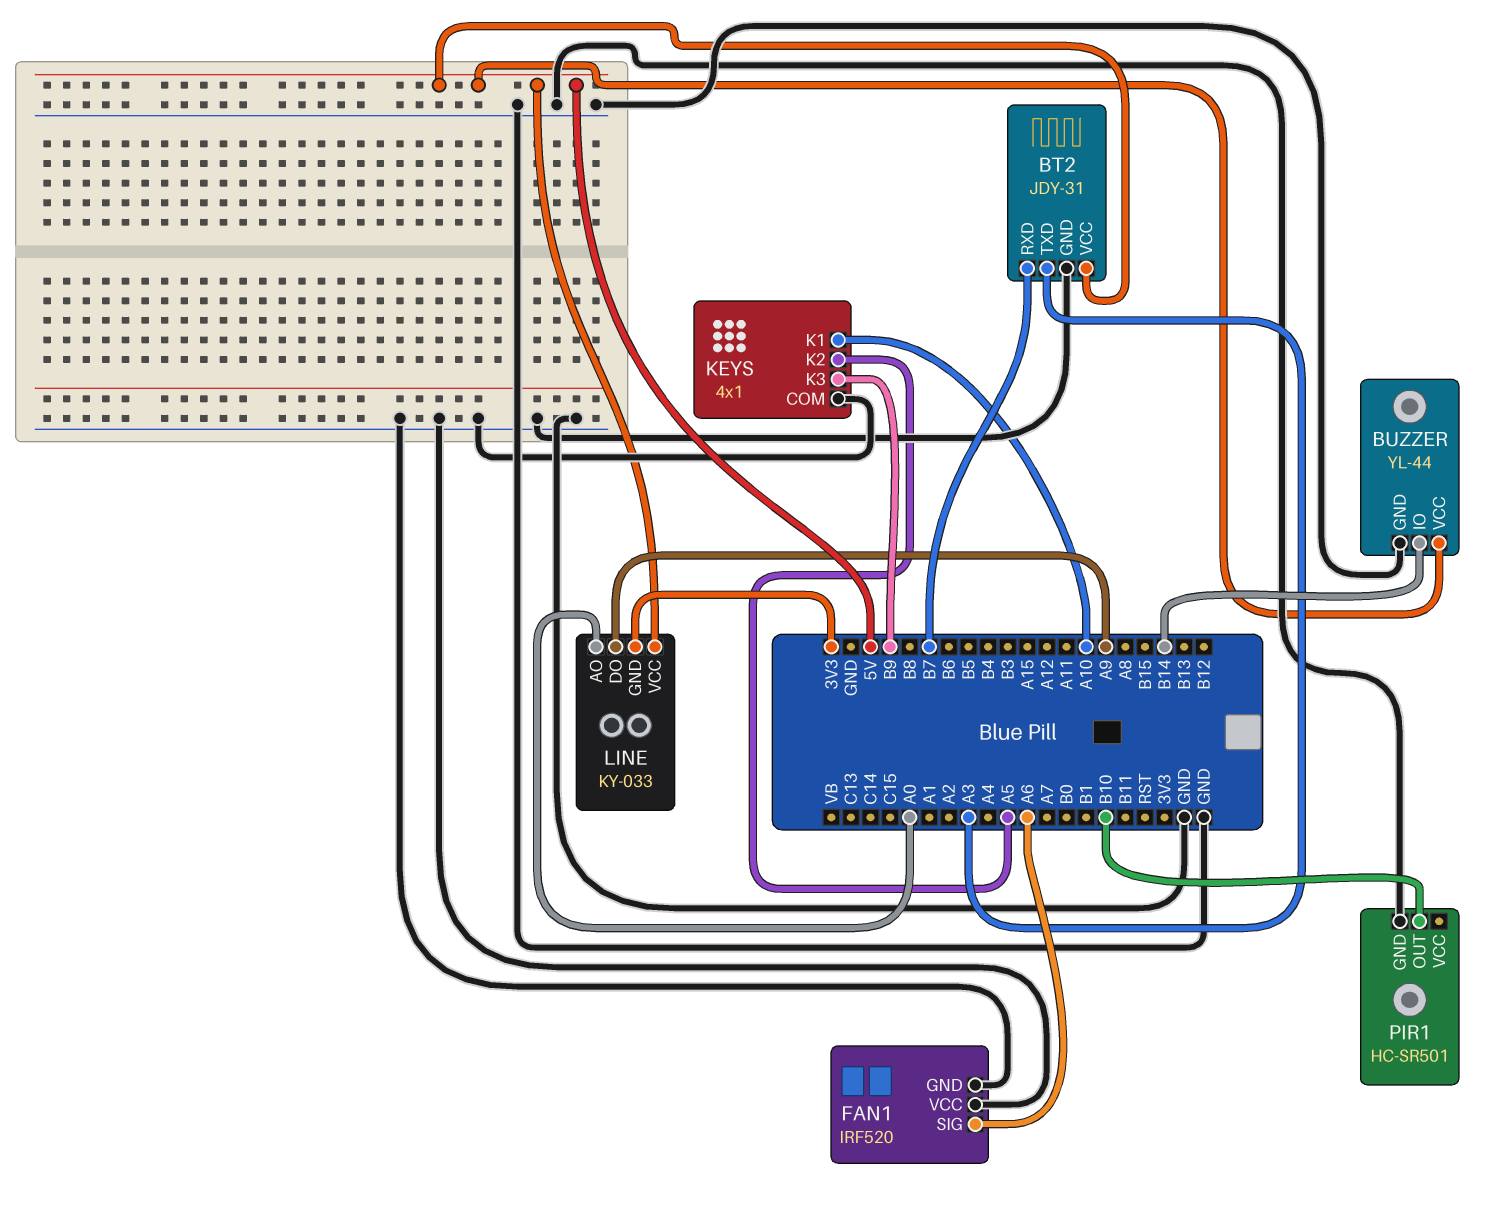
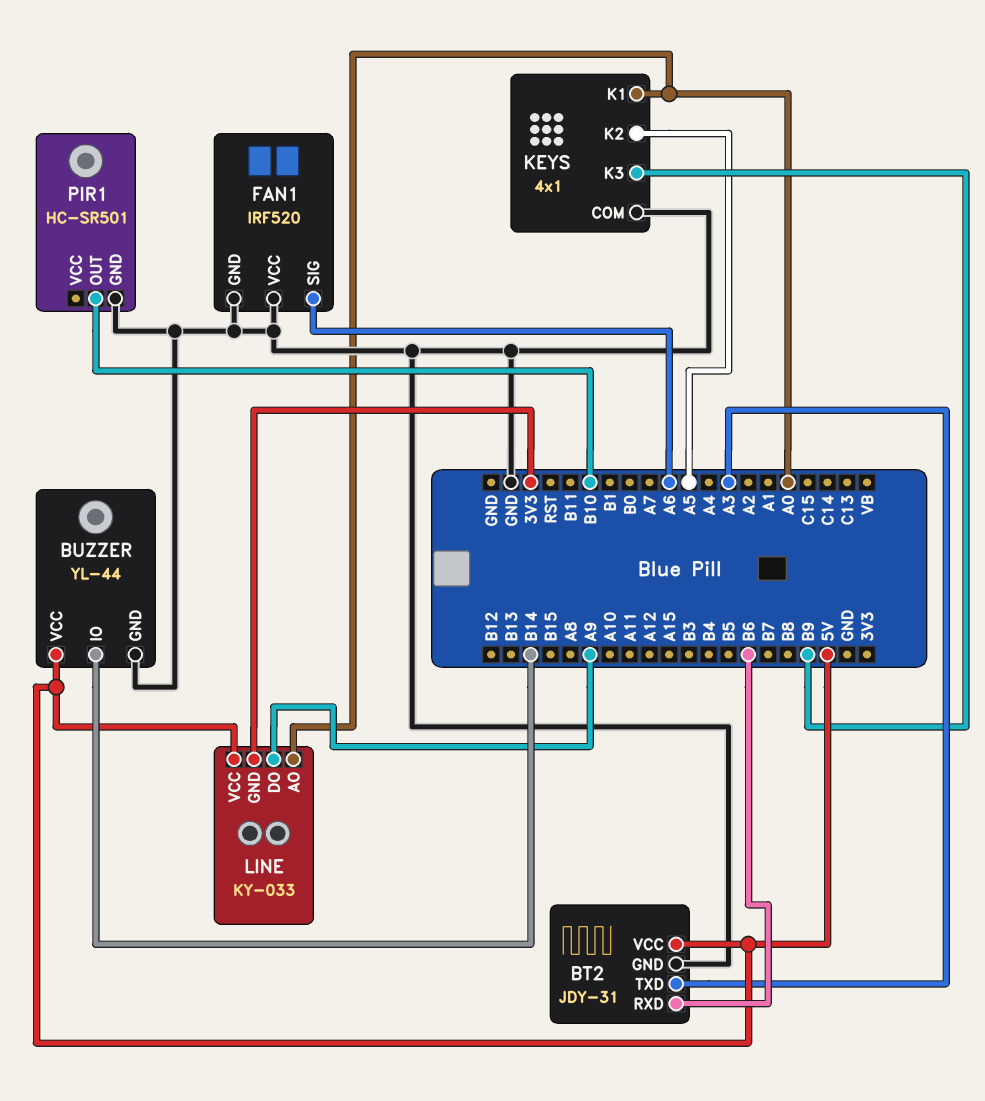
BT2 pin RXD: B7 -> B6
KEYS pin K1: A10 -> A0

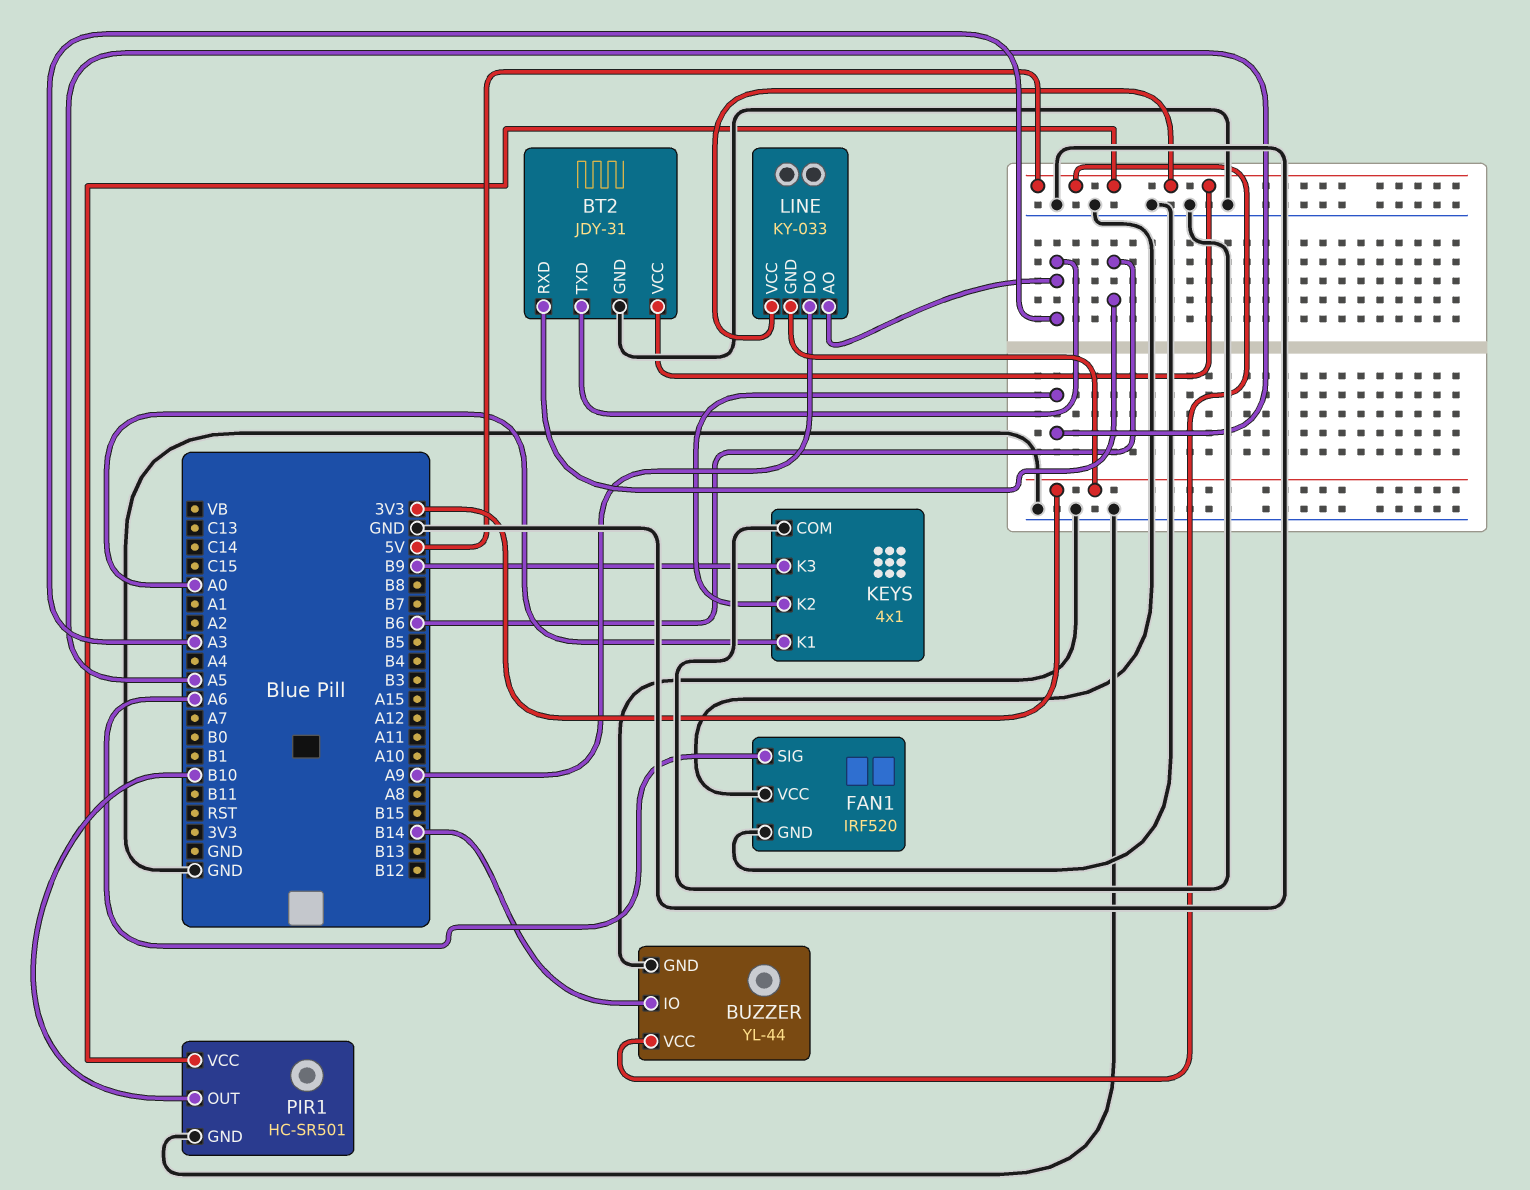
LINE pin AO: A0 -> A3
PIR1 pin VCC: none -> 5V

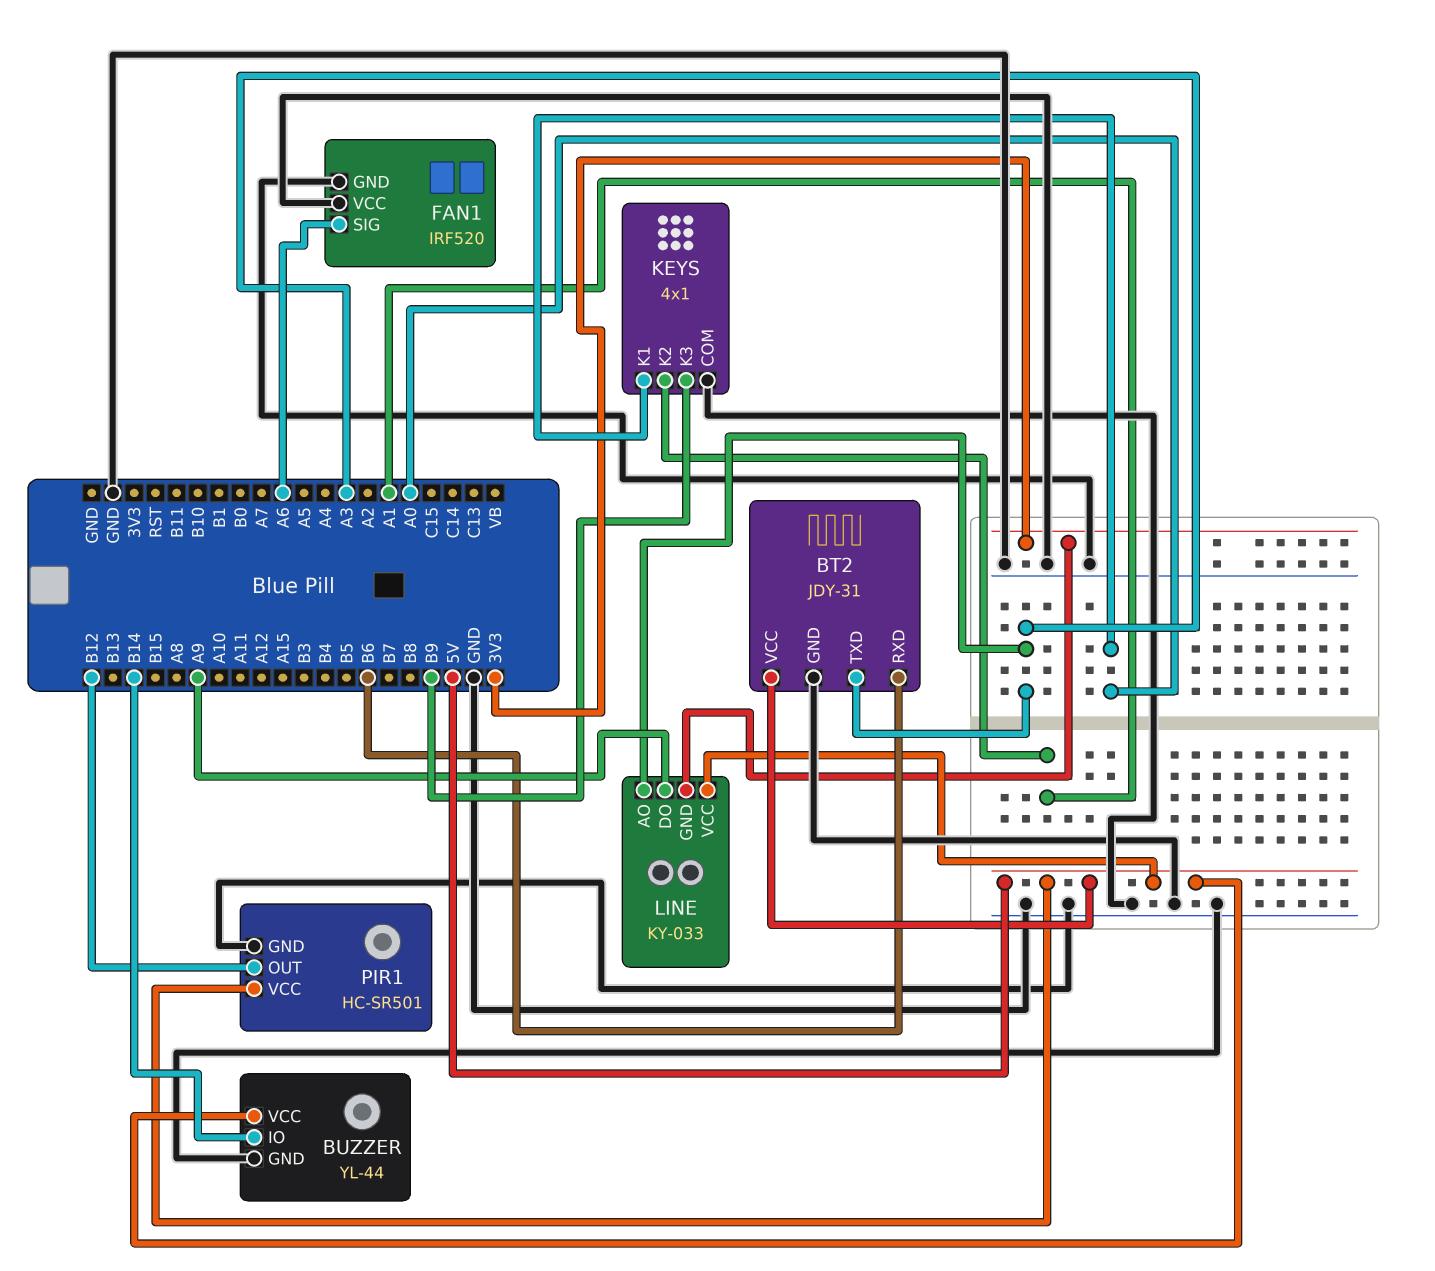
KEYS pin K2: A5 -> A1
PIR1 pin OUT: B10 -> B12

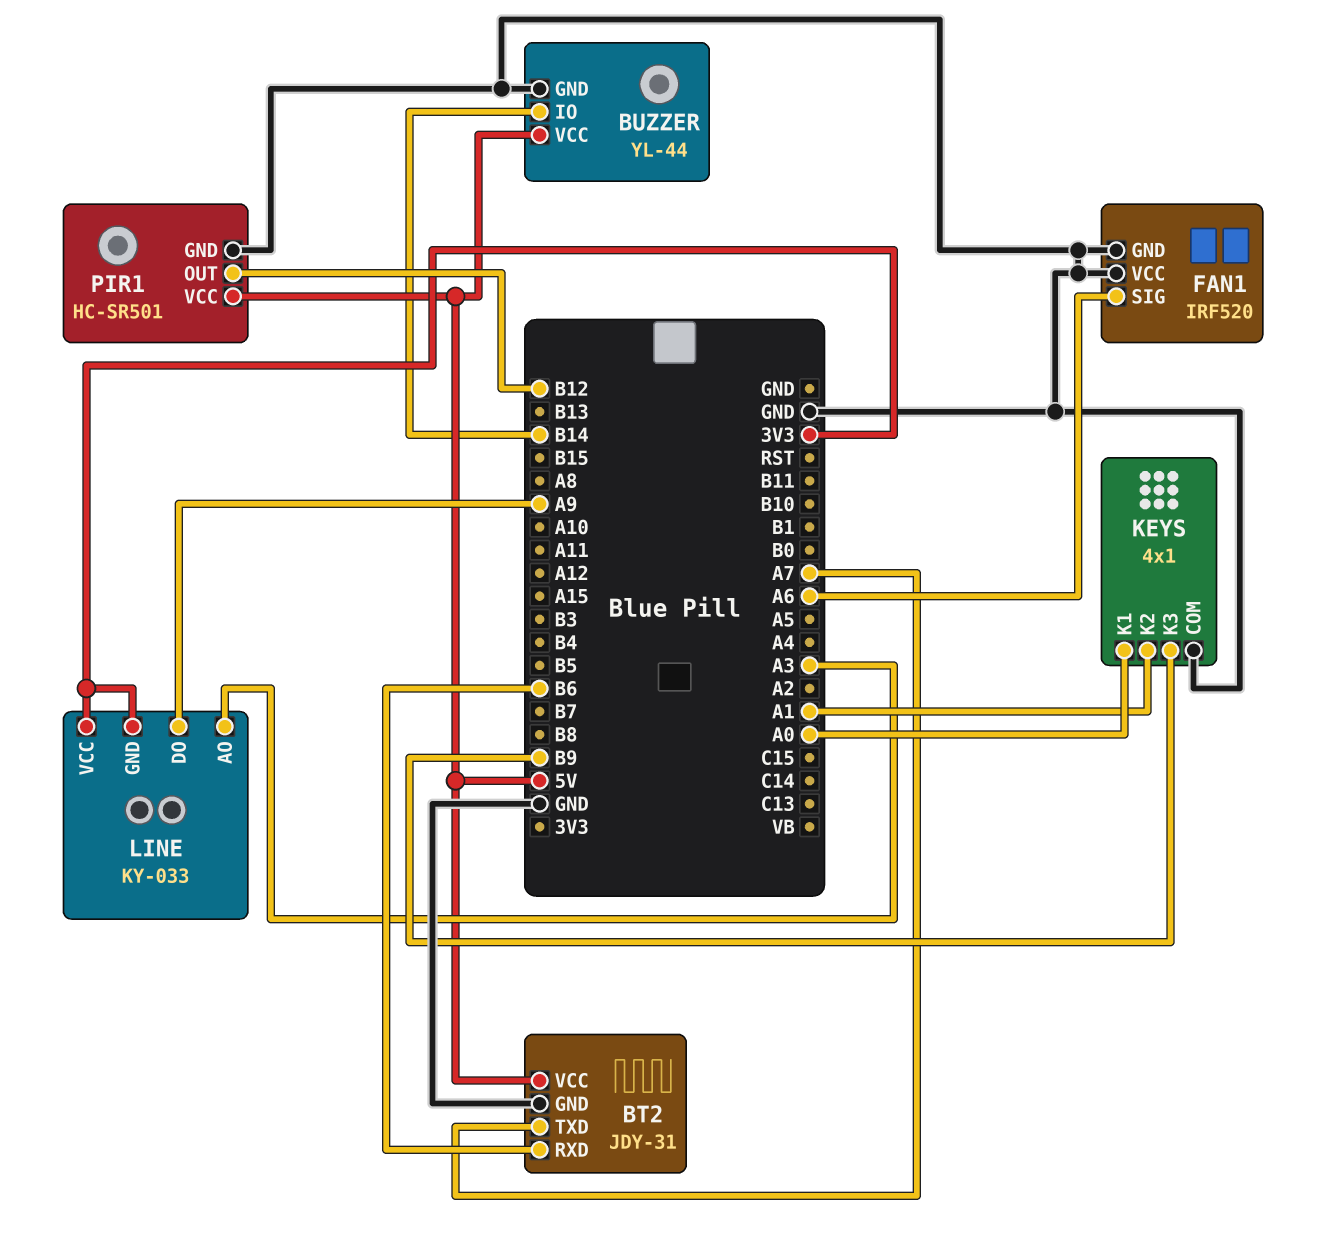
BT2 pin TXD: A3 -> A7
LINE pin VCC: 5V -> 3V3

